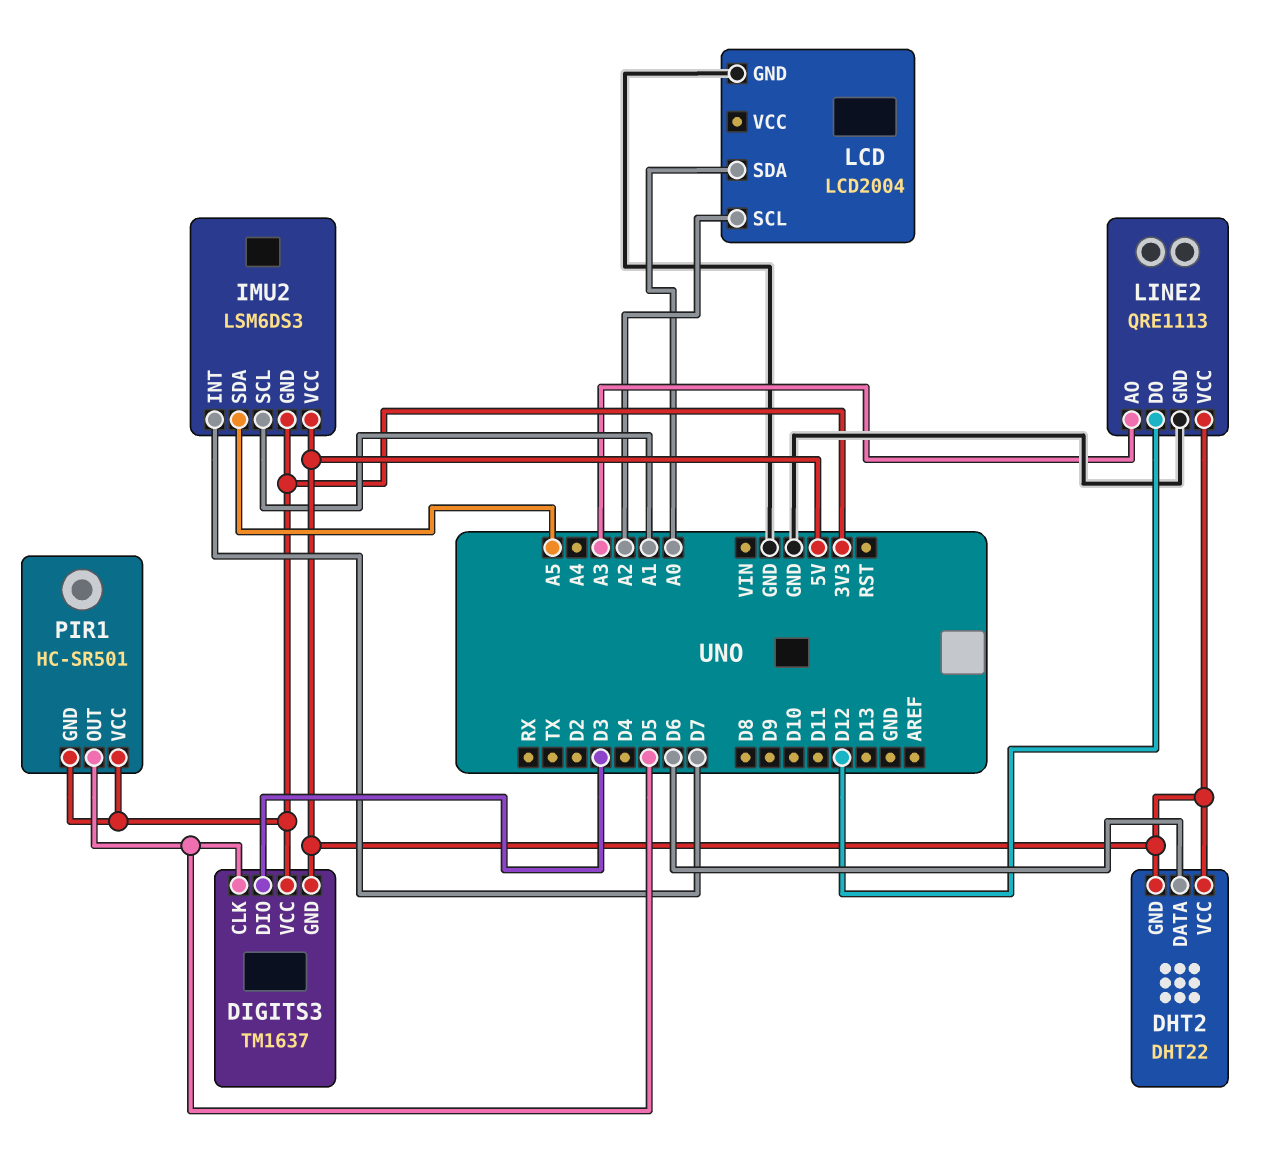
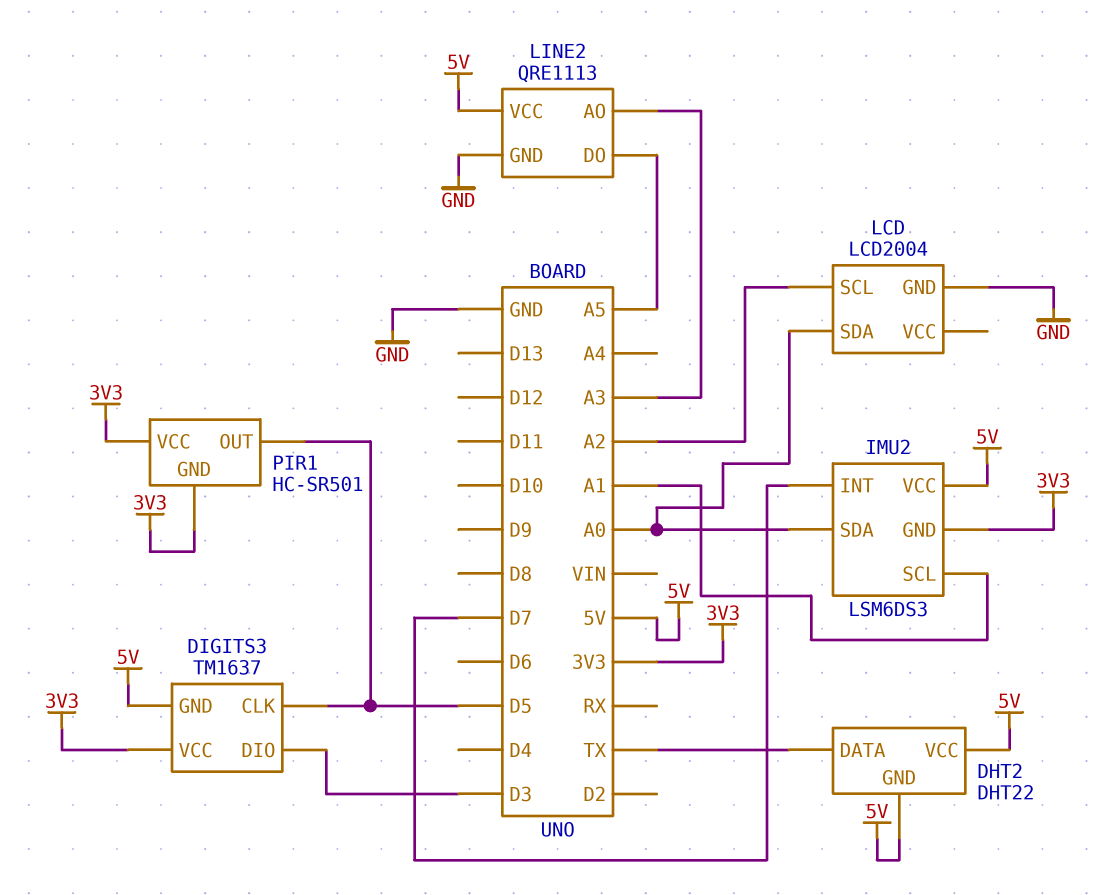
DHT2 pin DATA: D6 -> TX
IMU2 pin SDA: A5 -> A0
LINE2 pin DO: D12 -> A5

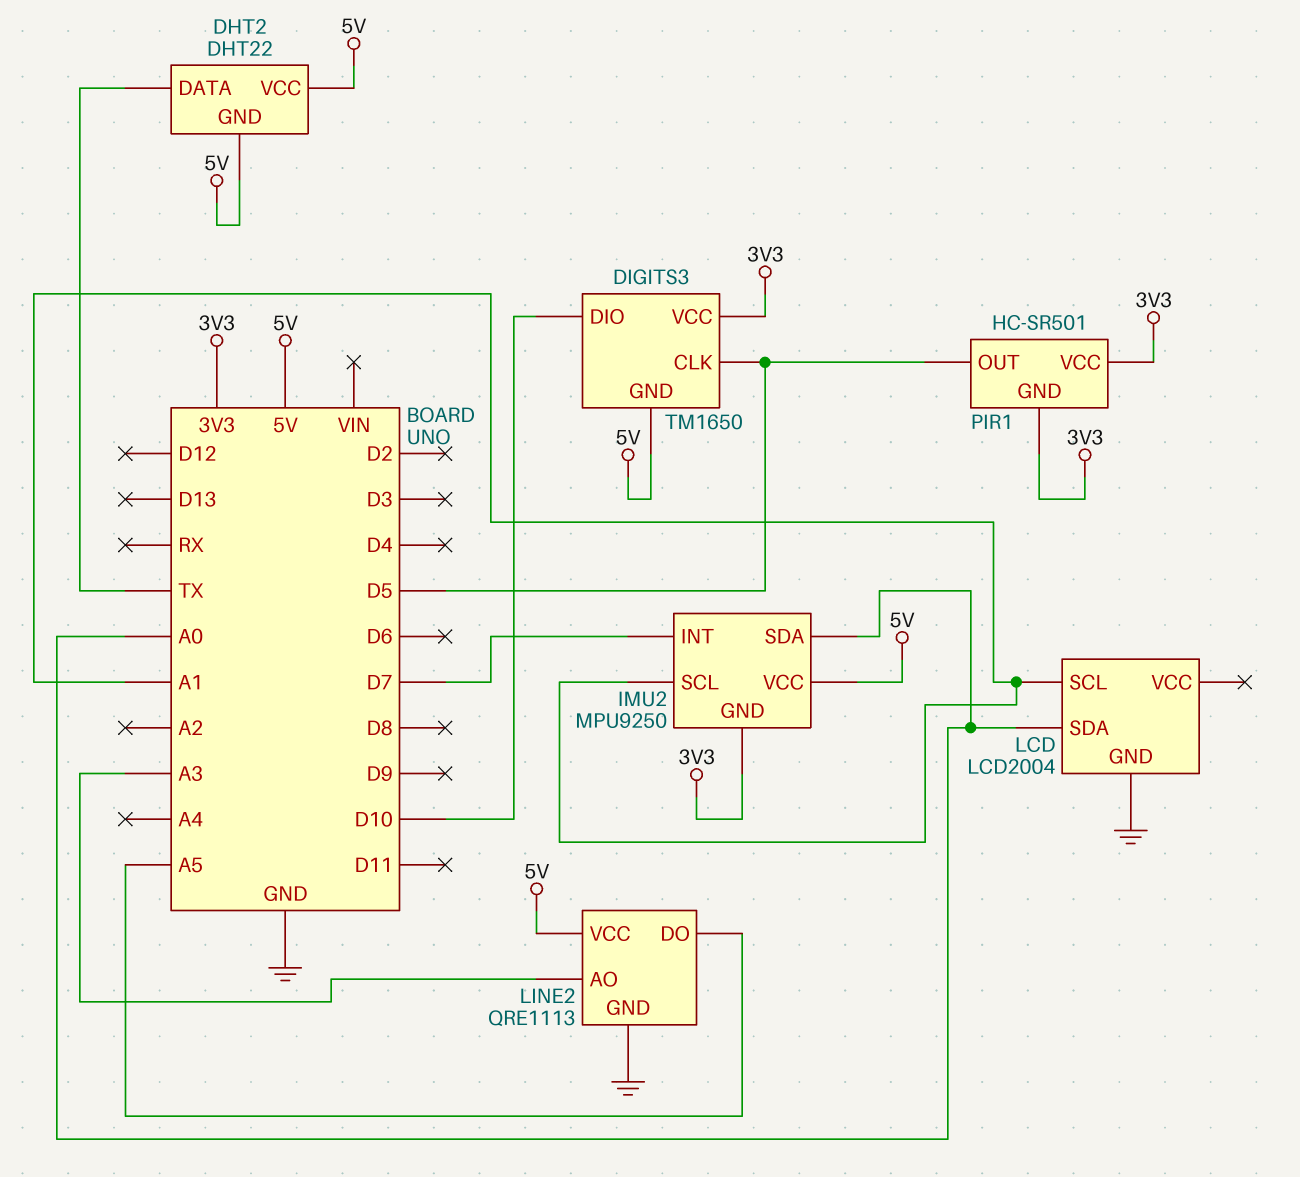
DIGITS3: TM1637 -> TM1650
DIGITS3 pin DIO: D3 -> D10
IMU2: LSM6DS3 -> MPU9250
LCD pin SCL: A2 -> A1

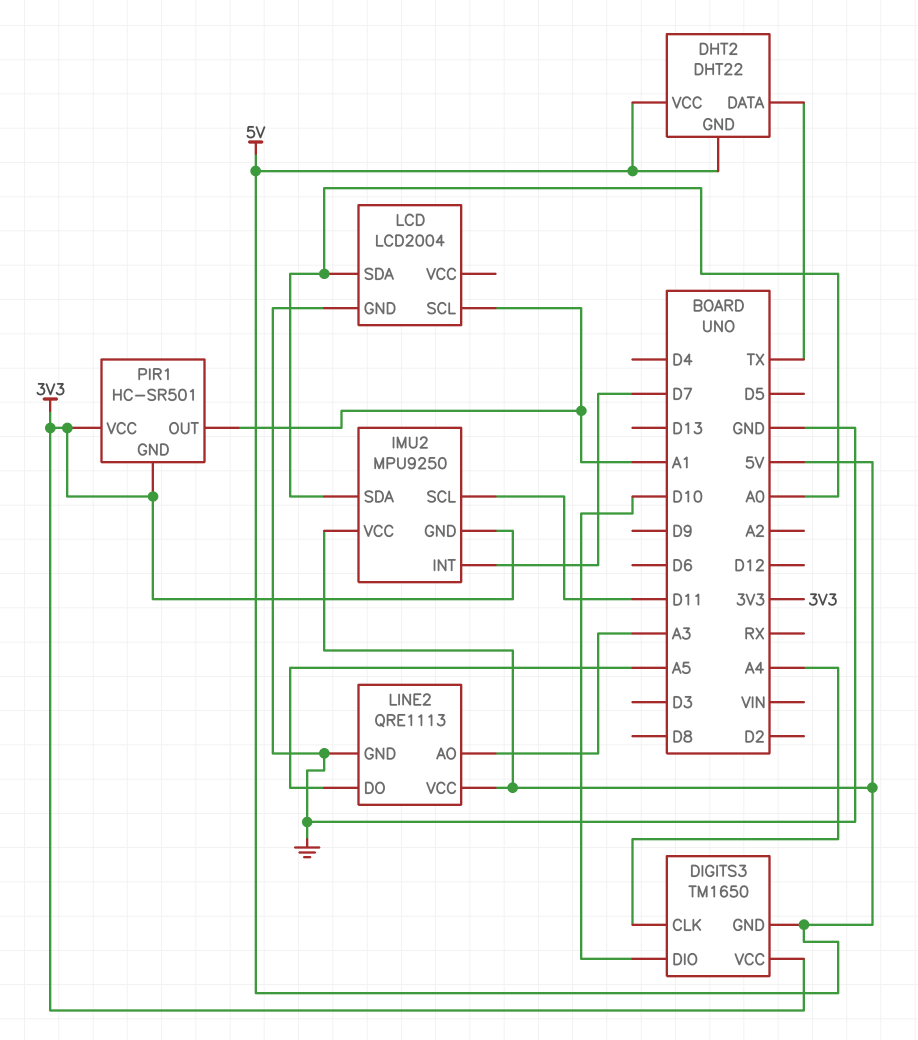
DIGITS3 pin CLK: D5 -> A4
IMU2 pin SCL: A1 -> D11
PIR1 pin OUT: D5 -> A1

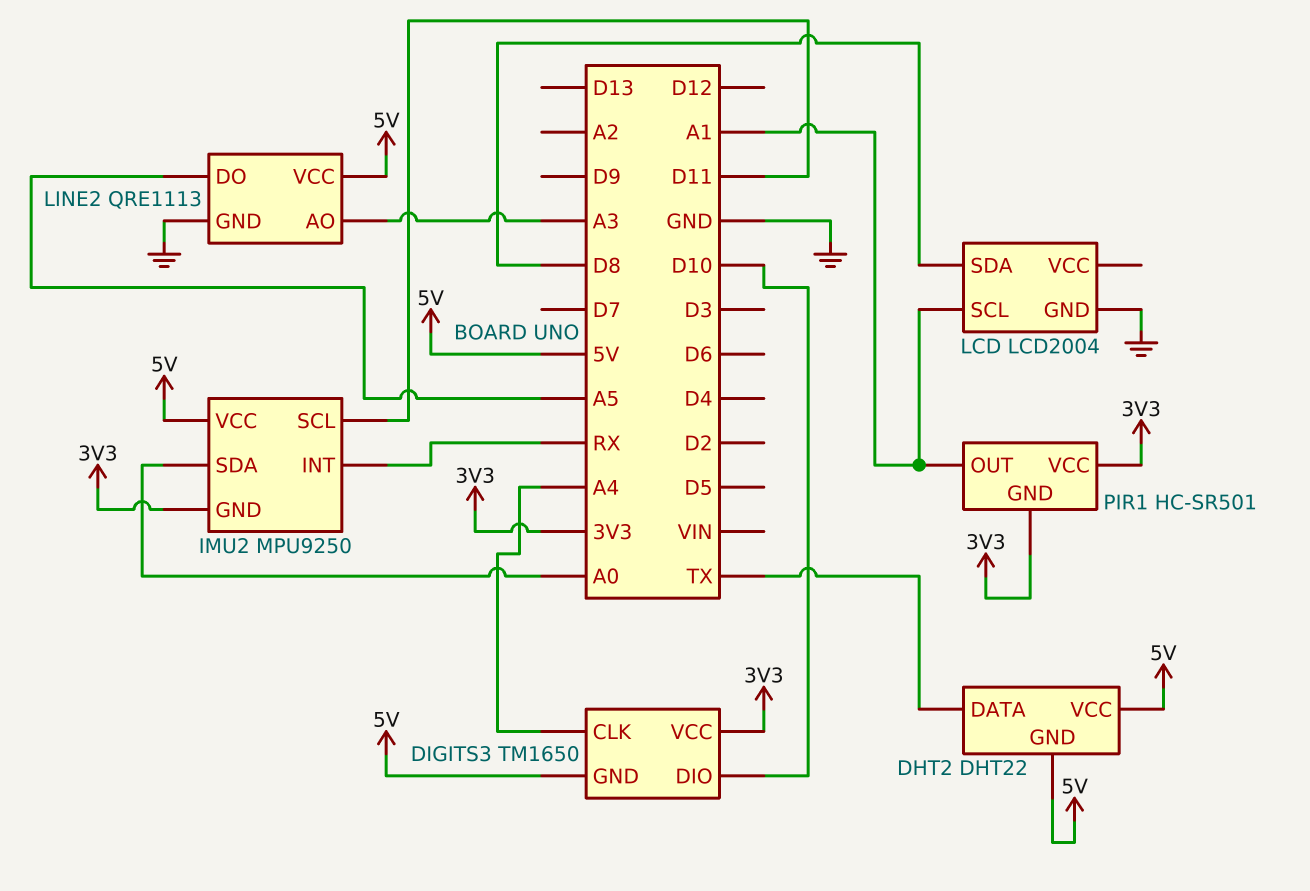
IMU2 pin INT: D7 -> RX
LCD pin SDA: A0 -> D8

